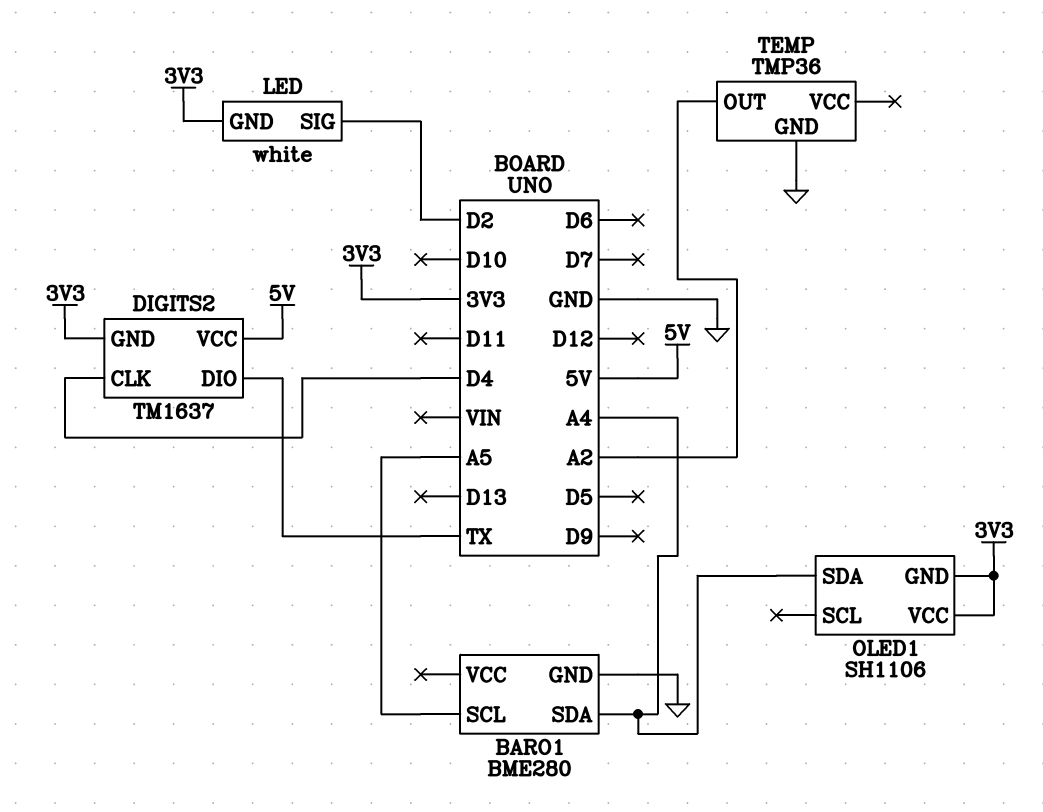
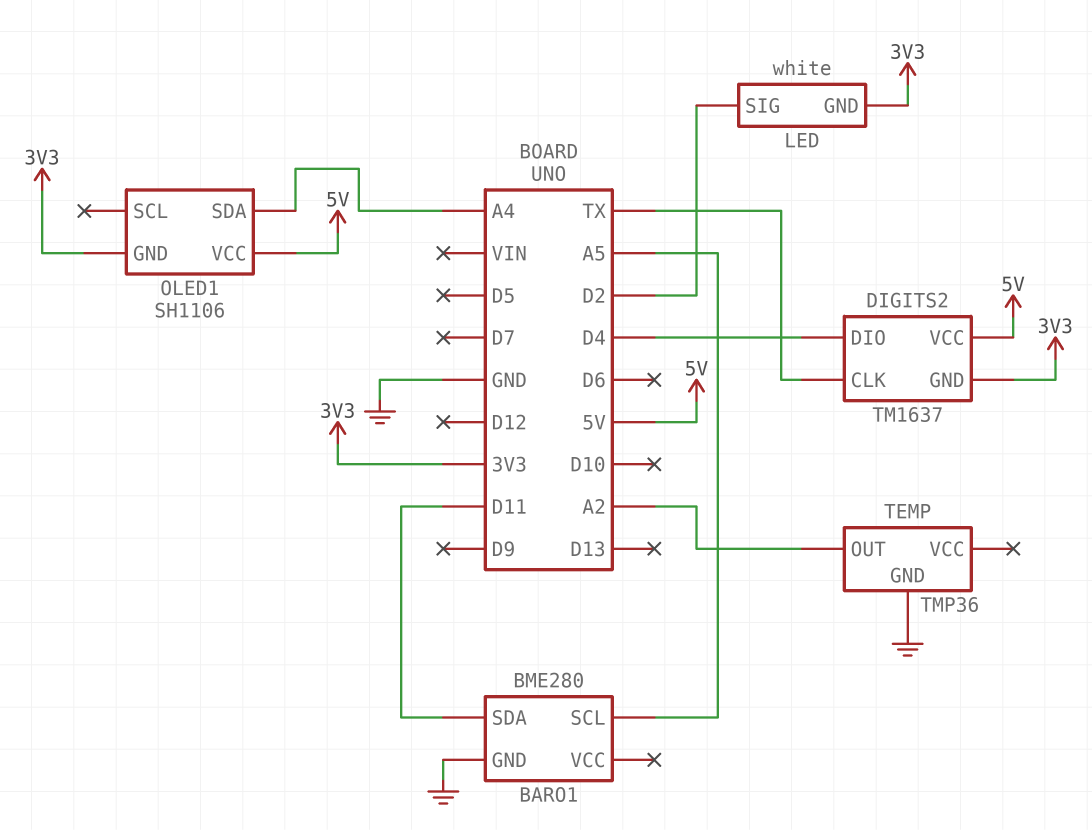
BARO1 pin SDA: A4 -> D11
DIGITS2 pin CLK: D4 -> TX
DIGITS2 pin DIO: TX -> D4
OLED1 pin VCC: 3V3 -> 5V

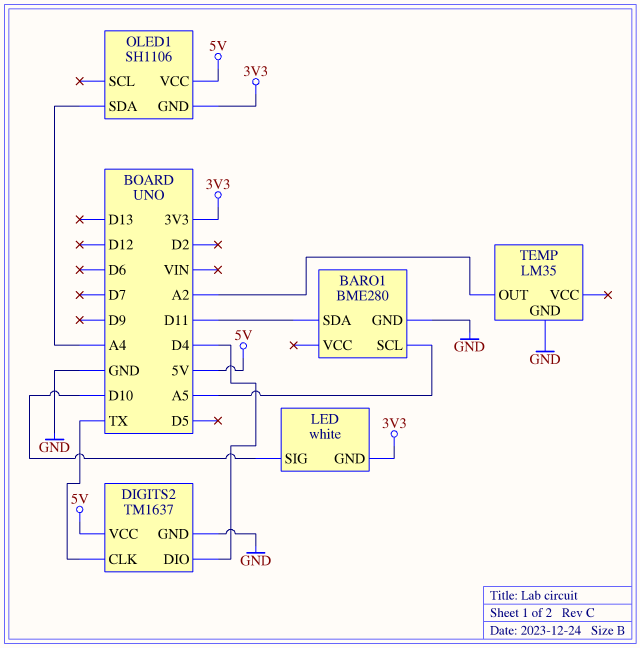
DIGITS2 pin GND: 3V3 -> GND
LED pin SIG: D2 -> D10
TEMP: TMP36 -> LM35

